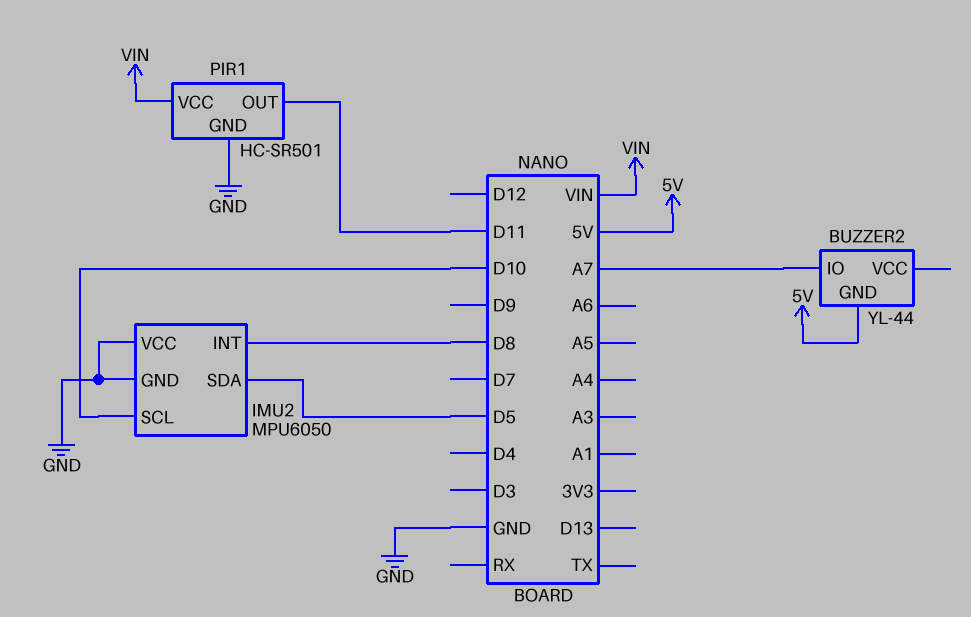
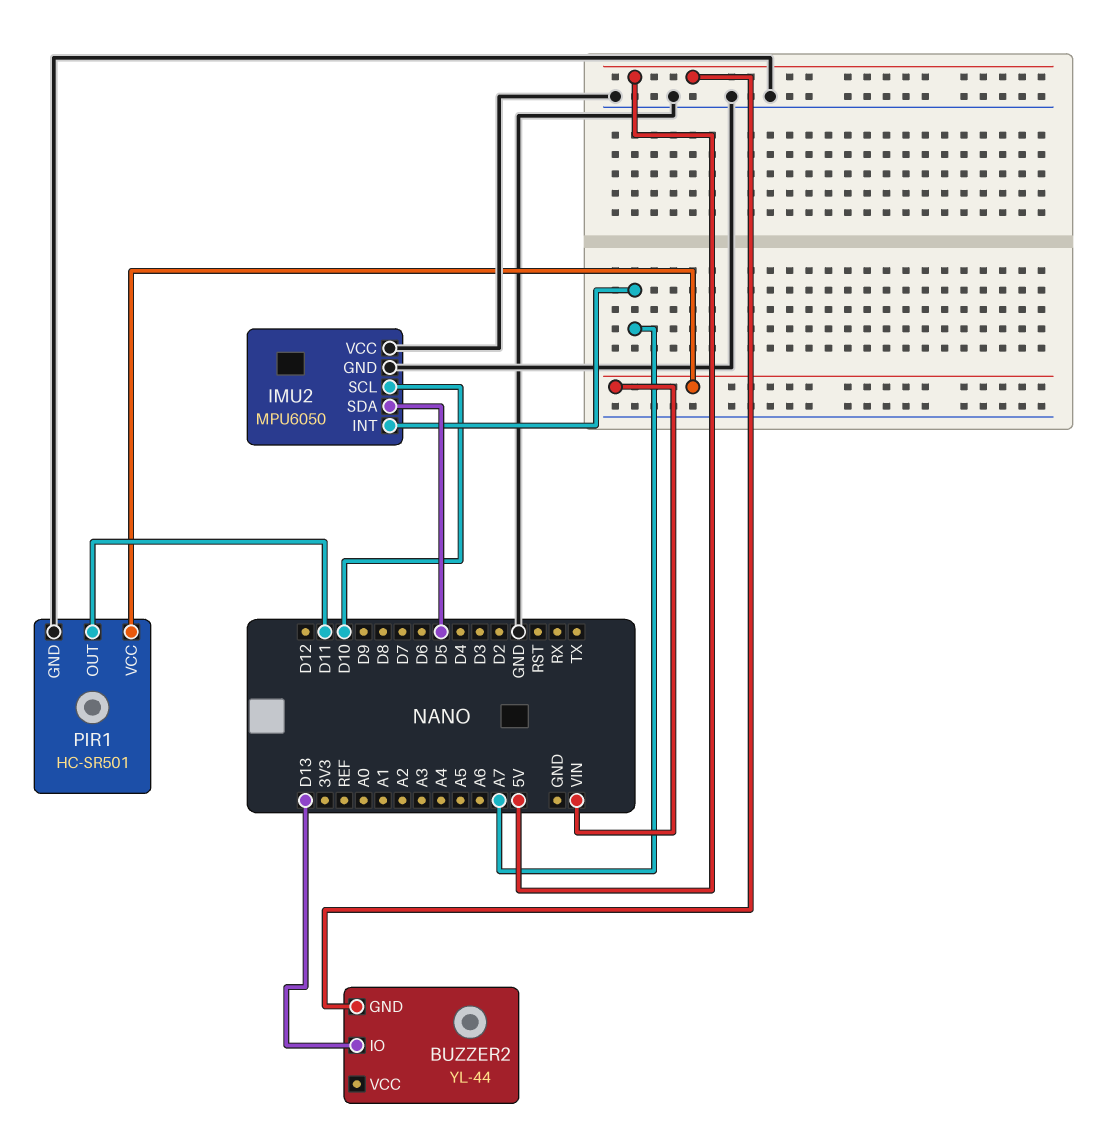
BUZZER2 pin IO: A7 -> D13
IMU2 pin INT: D8 -> A7

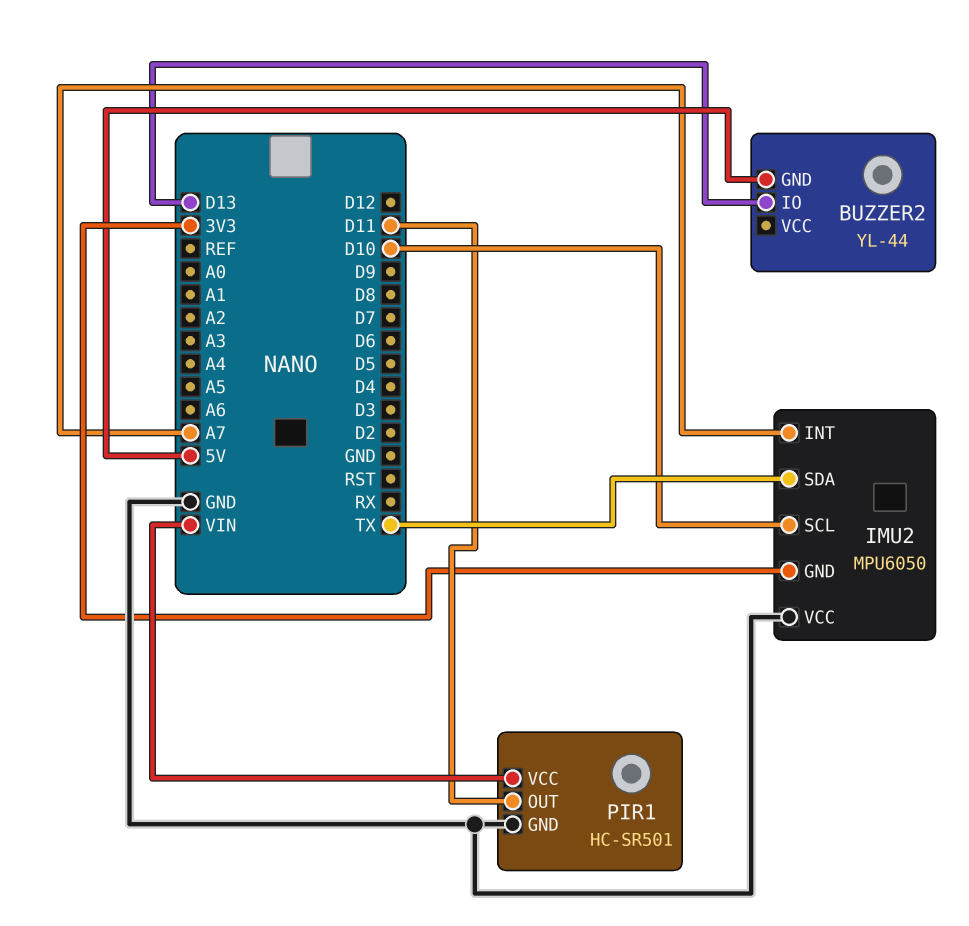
IMU2 pin GND: GND -> 3V3
IMU2 pin SDA: D5 -> TX

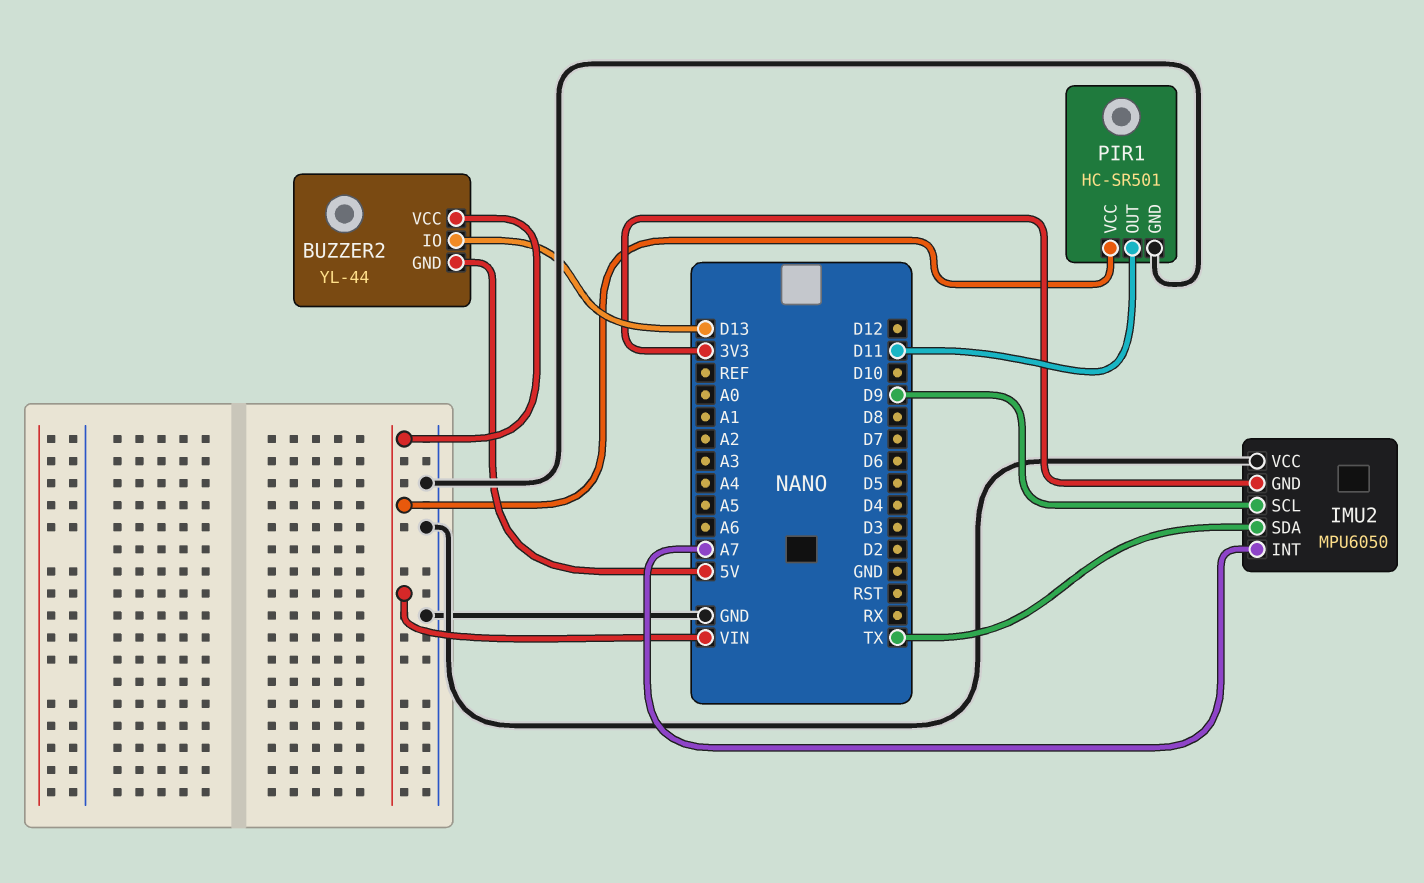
BUZZER2 pin VCC: none -> VIN
IMU2 pin SCL: D10 -> D9

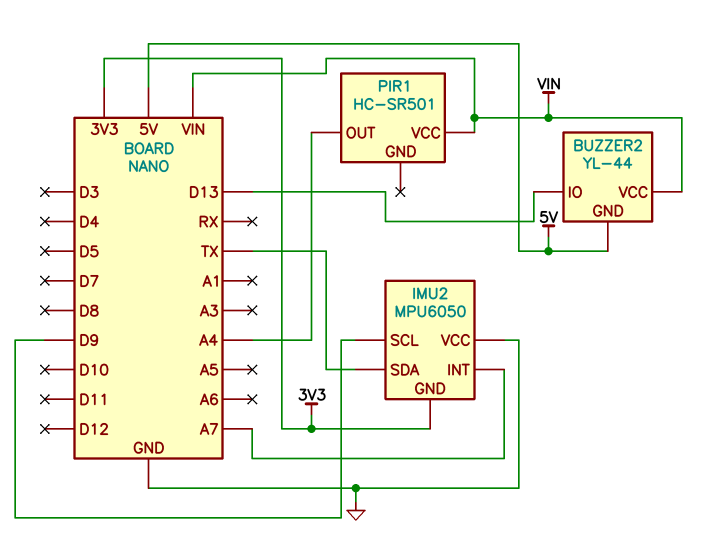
PIR1 pin GND: GND -> none
PIR1 pin OUT: D11 -> A4

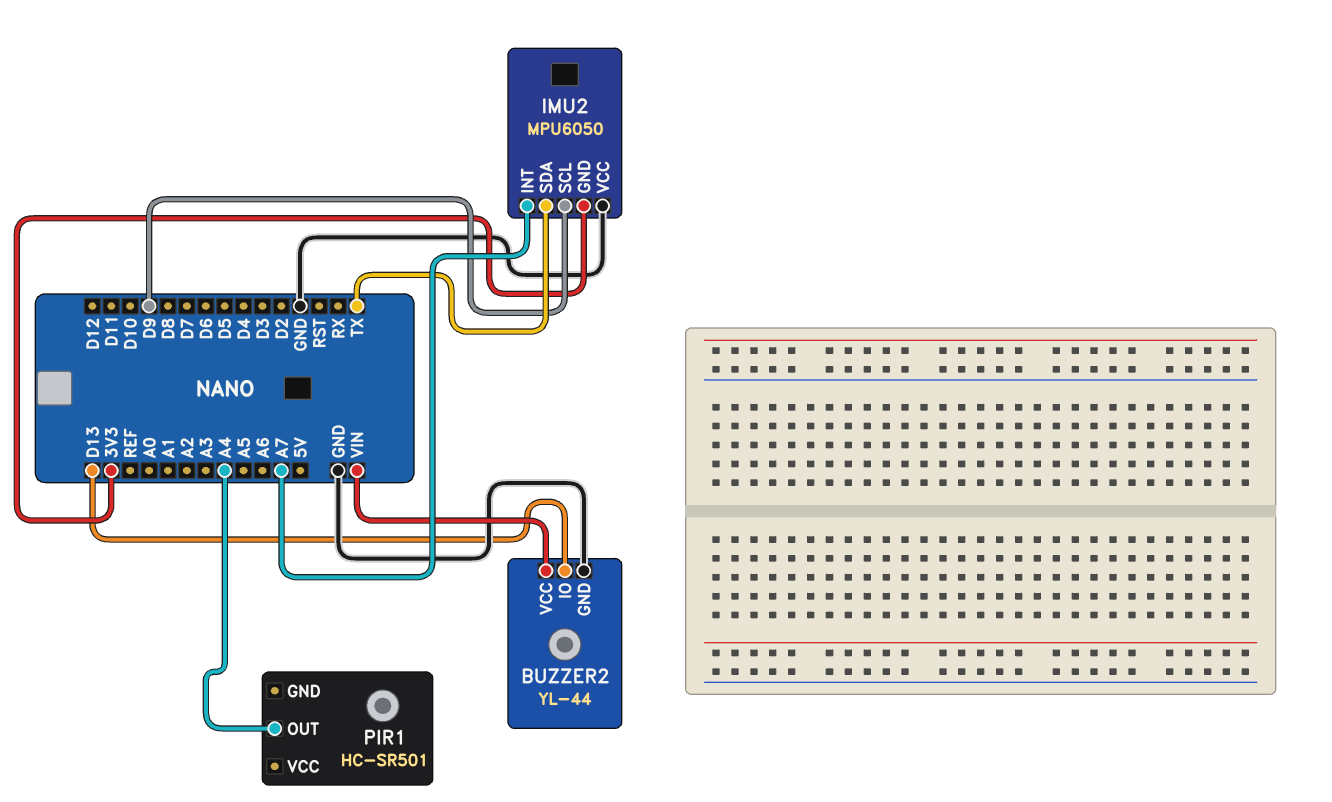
BUZZER2 pin GND: 5V -> GND
PIR1 pin VCC: VIN -> none

